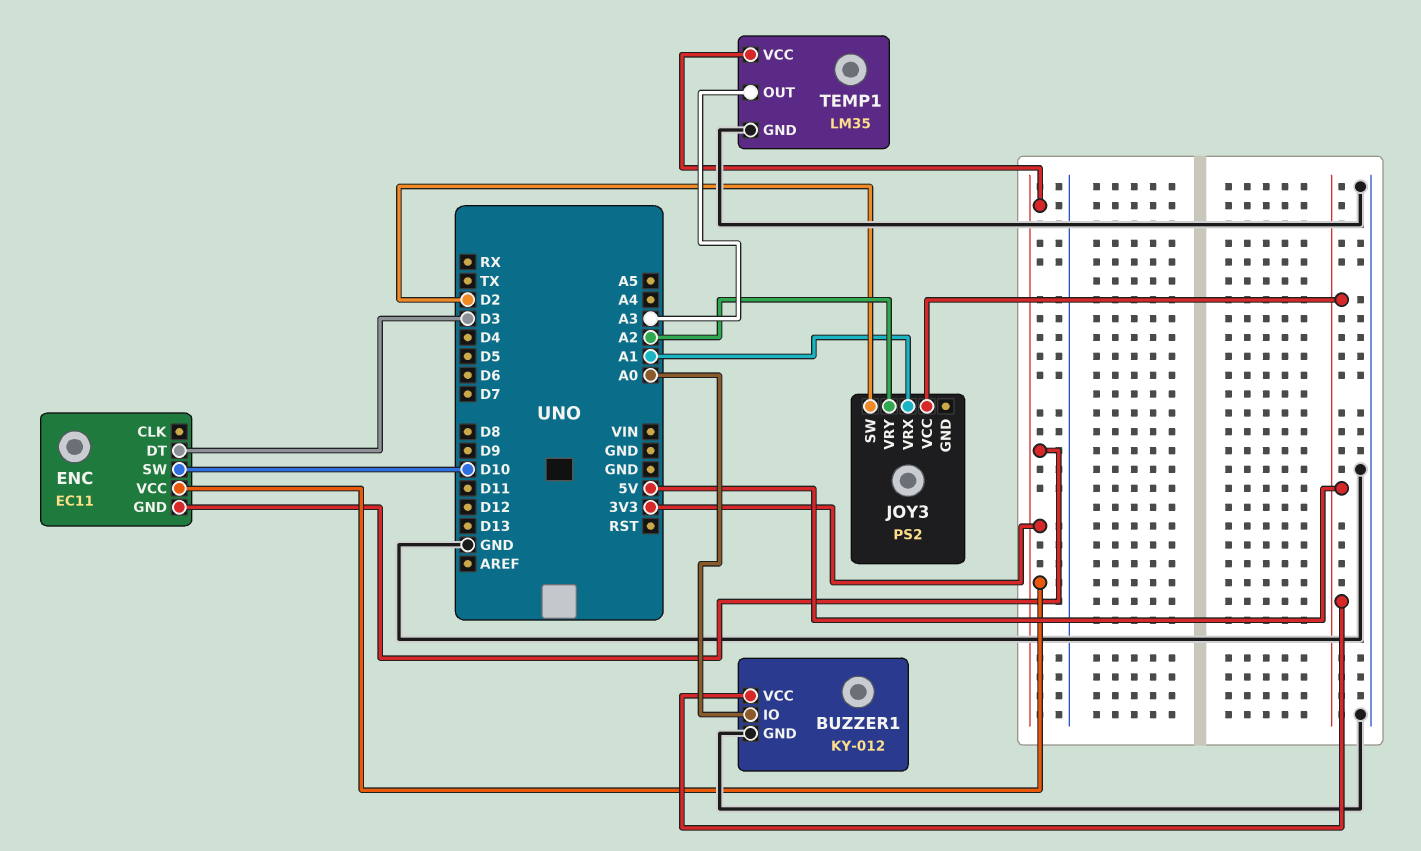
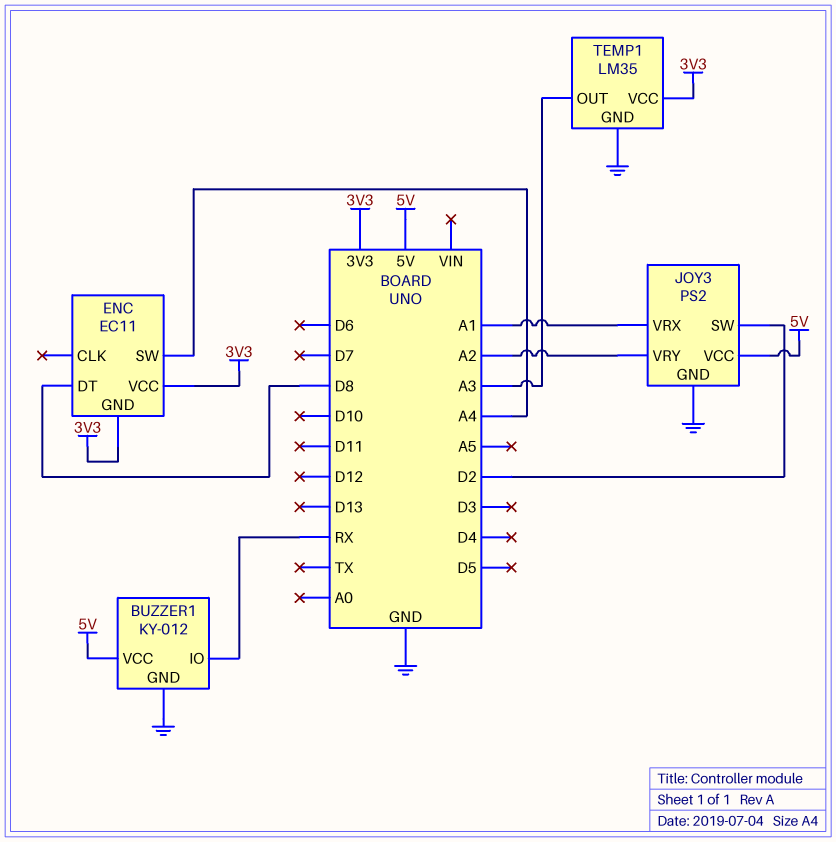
BUZZER1 pin IO: A0 -> RX
ENC pin DT: D3 -> D8
ENC pin SW: D10 -> A4
JOY3 pin GND: none -> GND

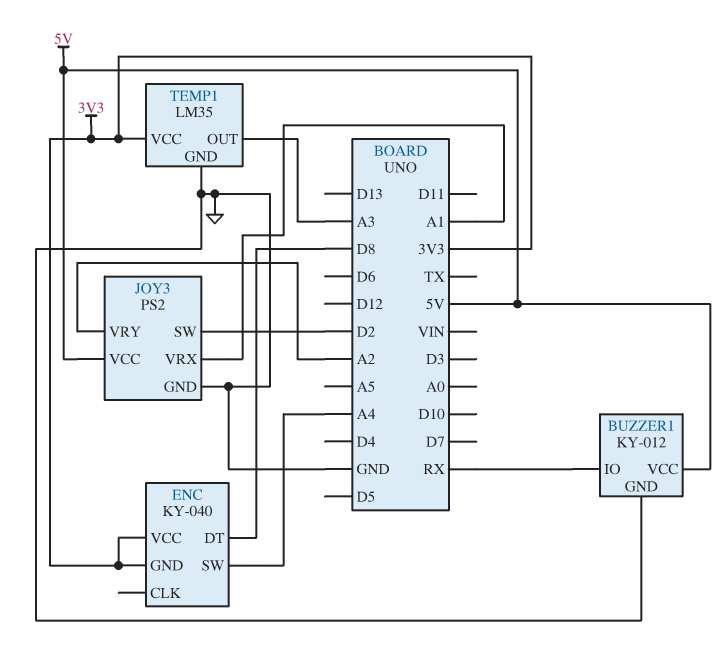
ENC: EC11 -> KY-040

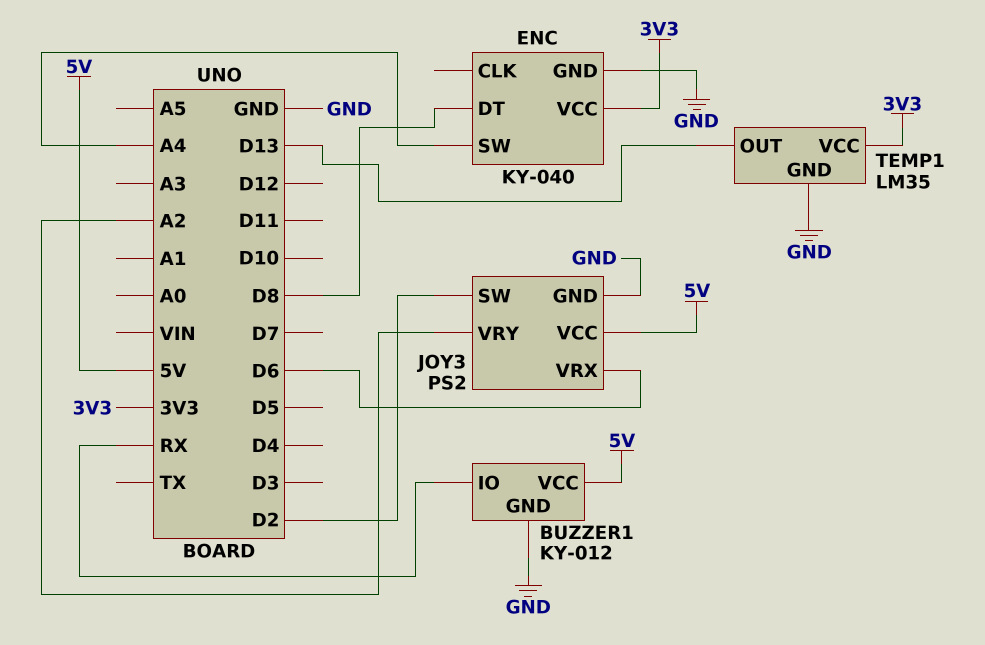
ENC pin GND: 3V3 -> GND
JOY3 pin VRX: A1 -> D6
TEMP1 pin OUT: A3 -> D13

